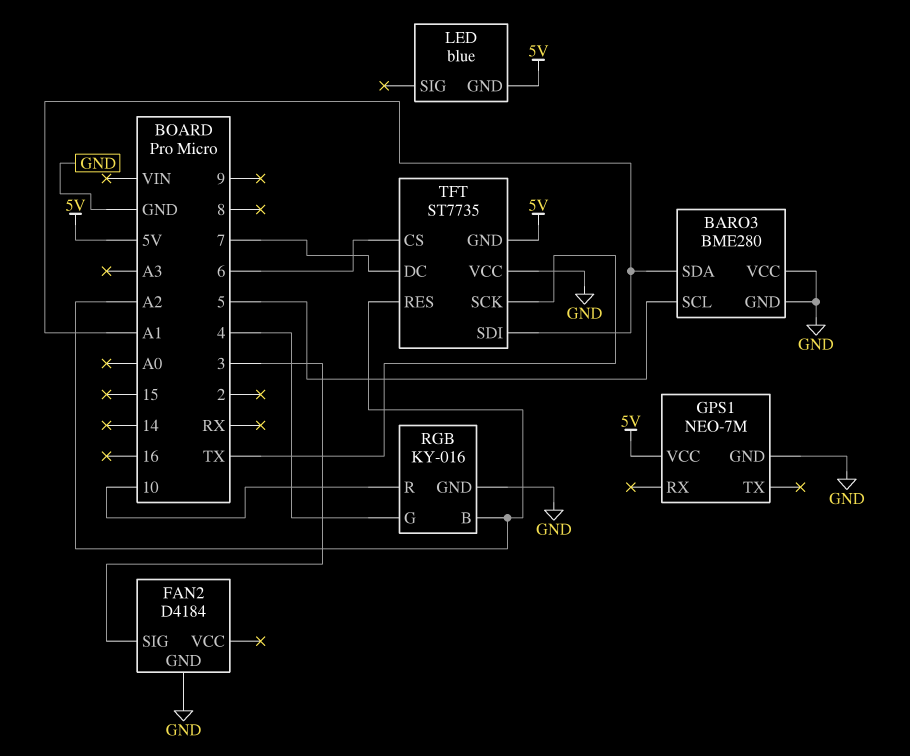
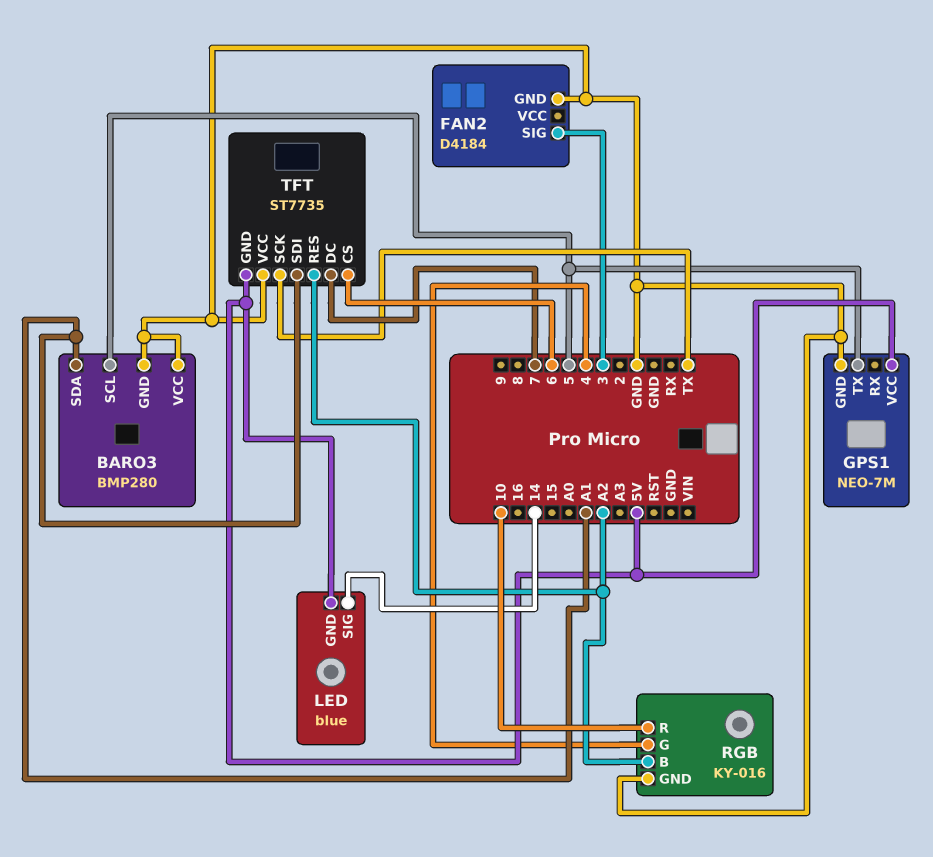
BARO3: BME280 -> BMP280
GPS1 pin TX: none -> 5
LED pin SIG: none -> 14

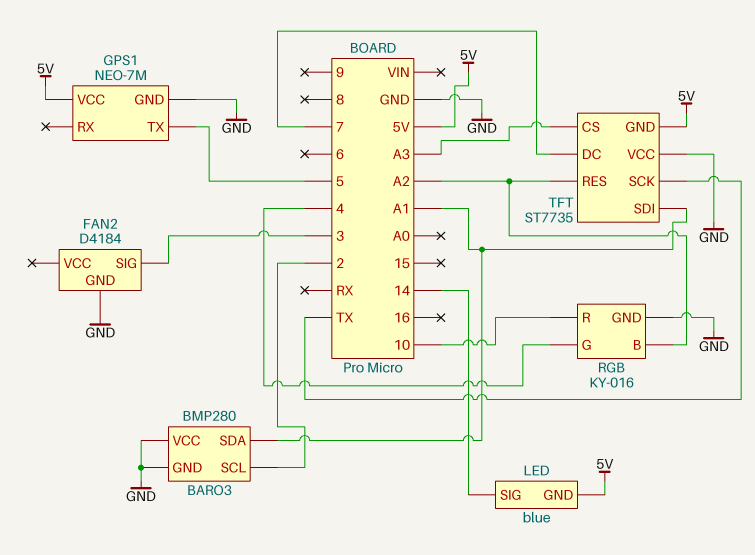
BARO3 pin SCL: 5 -> 2
TFT pin CS: 6 -> A3

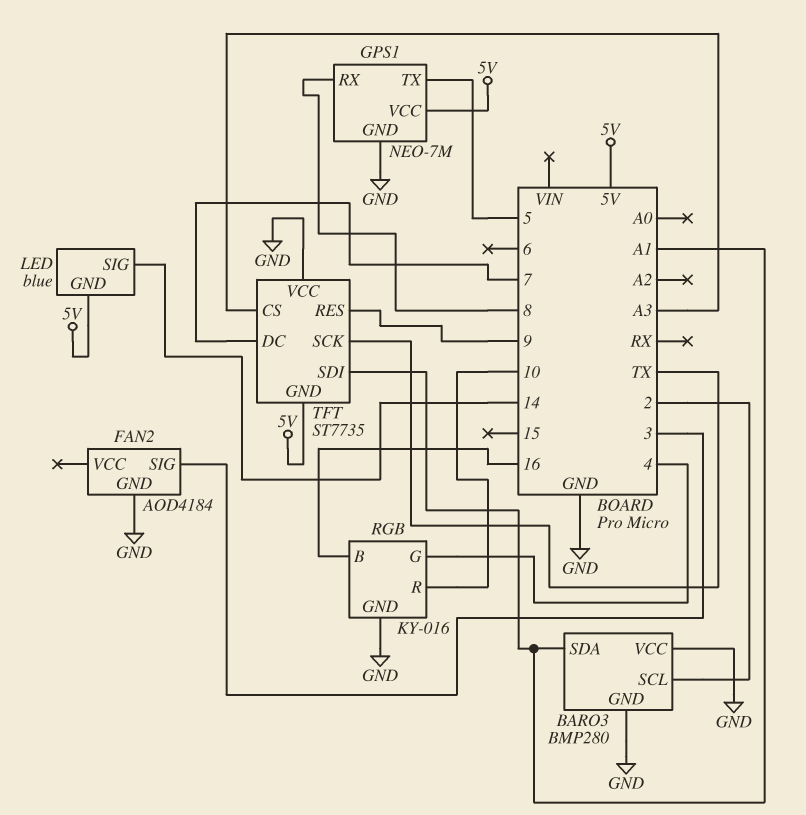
FAN2: D4184 -> AOD4184
GPS1 pin RX: none -> 8
RGB pin B: A2 -> 16
TFT pin RES: A2 -> 9

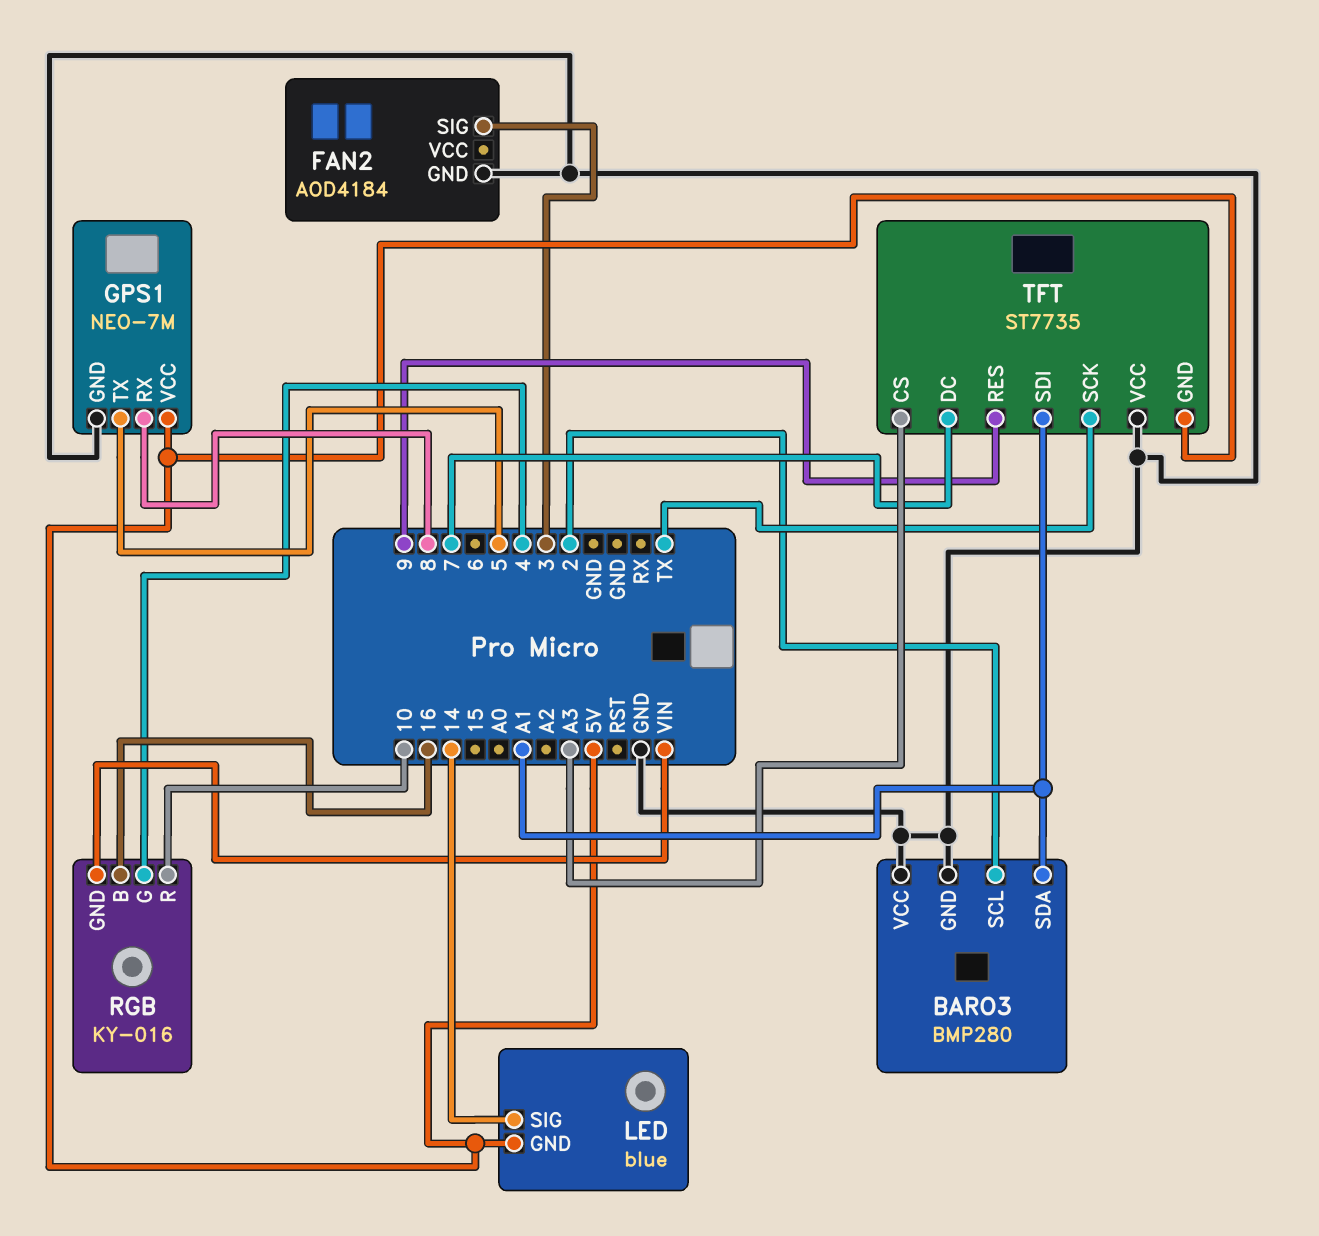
RGB pin GND: GND -> VIN

